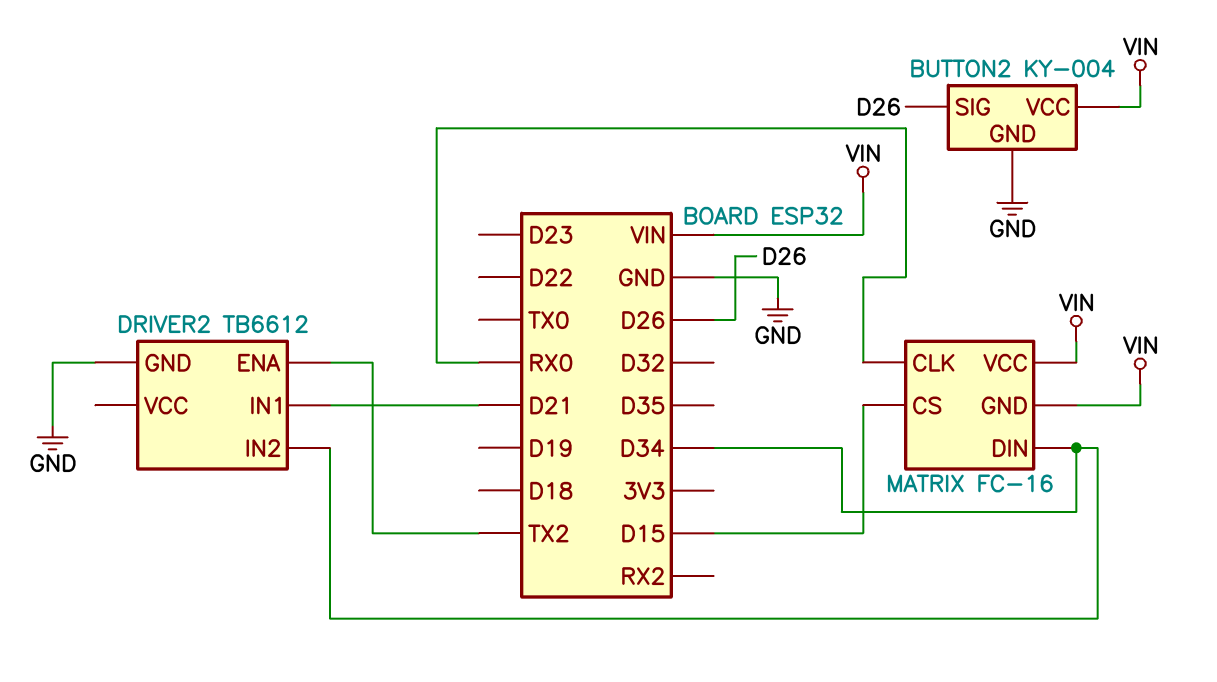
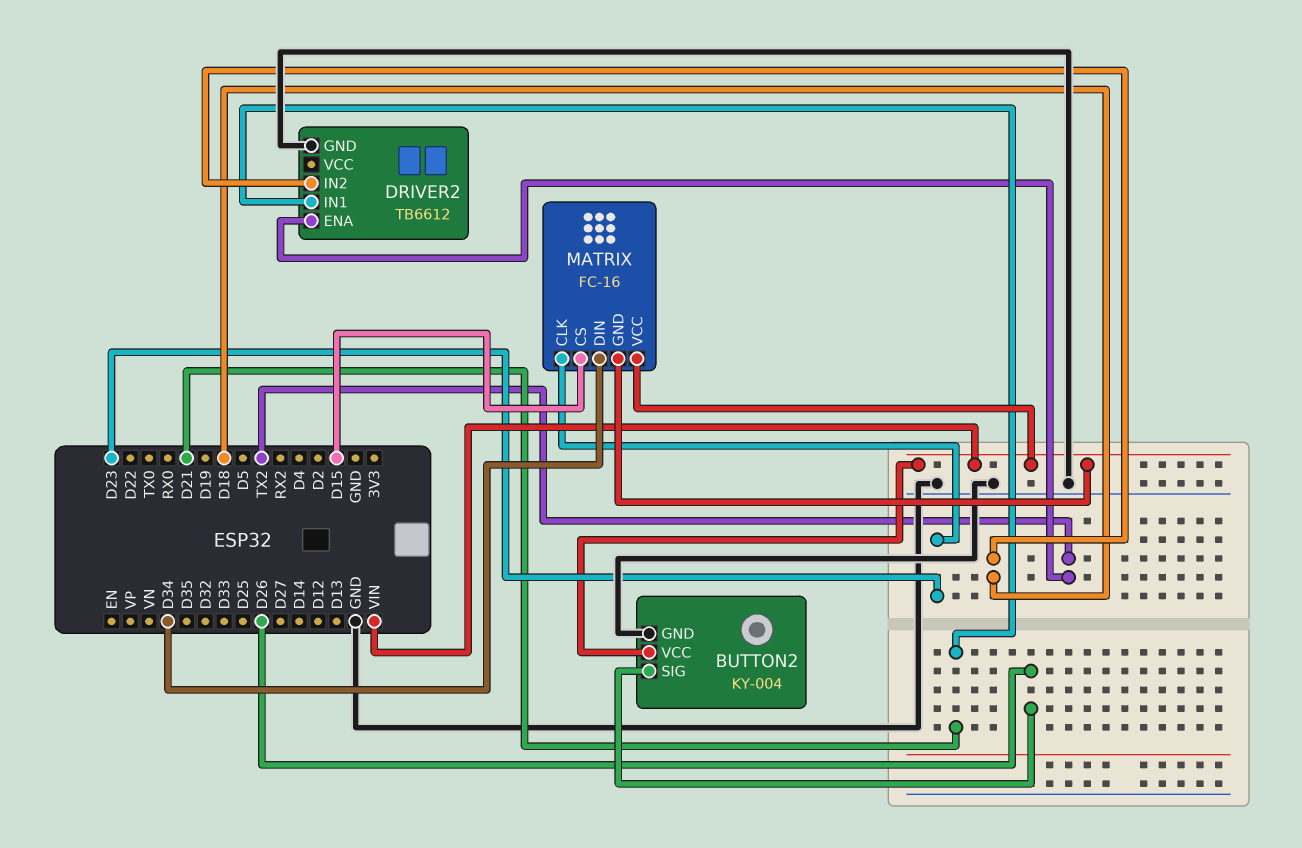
DRIVER2 pin IN2: D34 -> D18
MATRIX pin CLK: RX0 -> D23

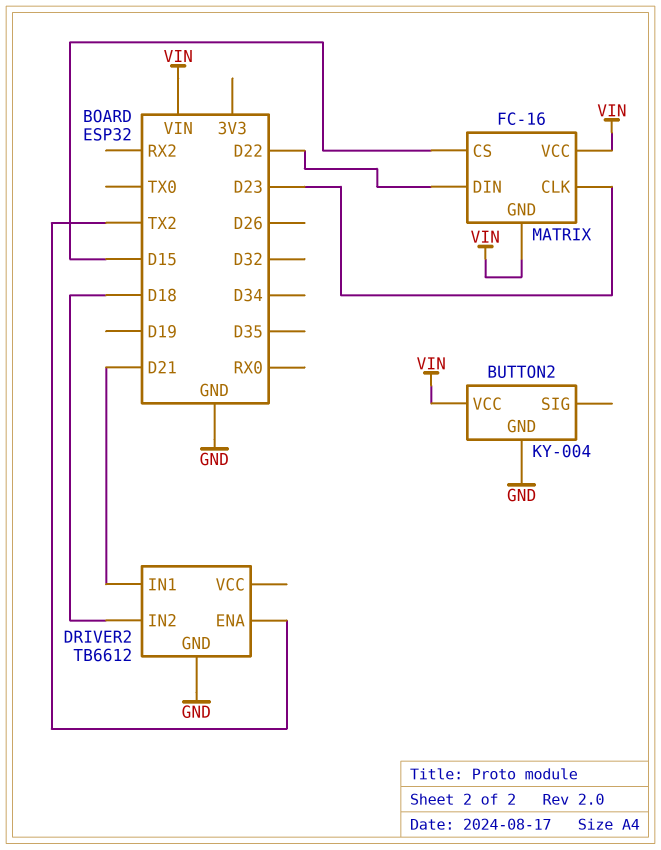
BUTTON2 pin SIG: D26 -> none
MATRIX pin DIN: D34 -> D22

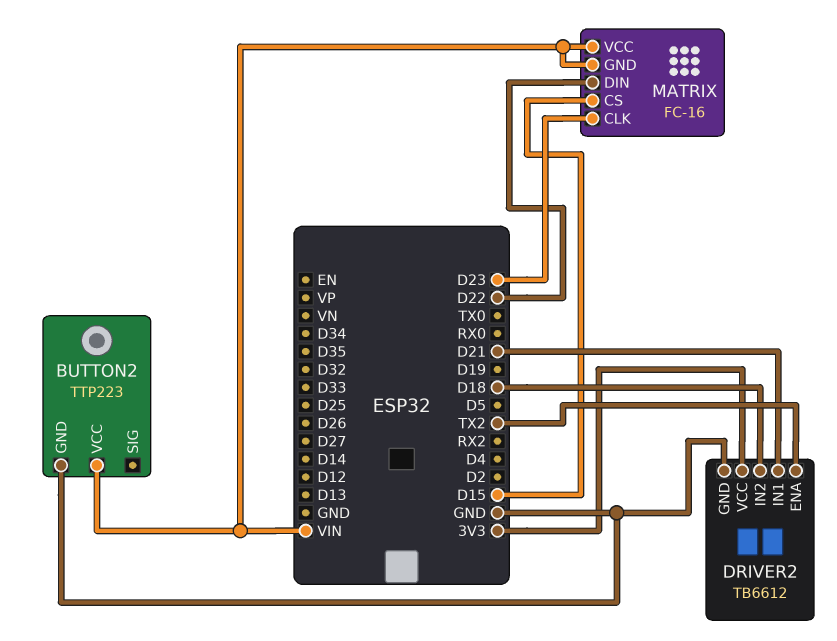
BUTTON2: KY-004 -> TTP223
DRIVER2 pin VCC: none -> 3V3

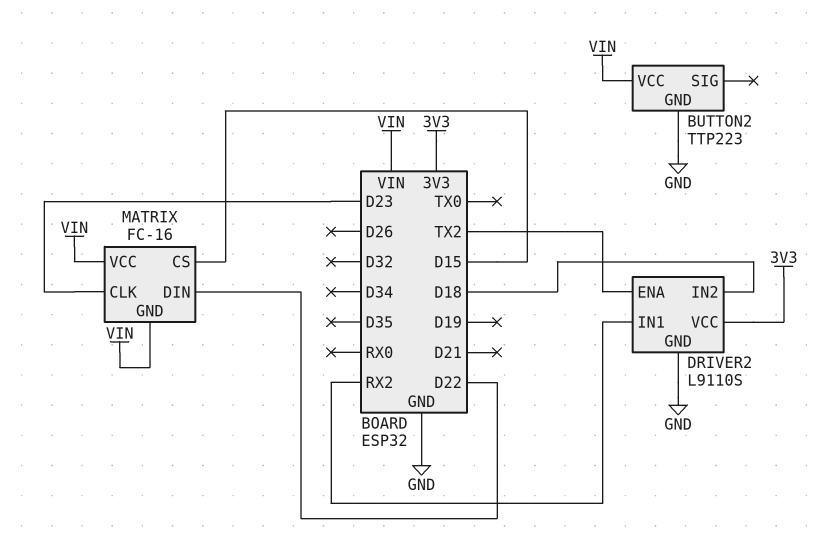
DRIVER2: TB6612 -> L9110S
DRIVER2 pin IN1: D21 -> RX2

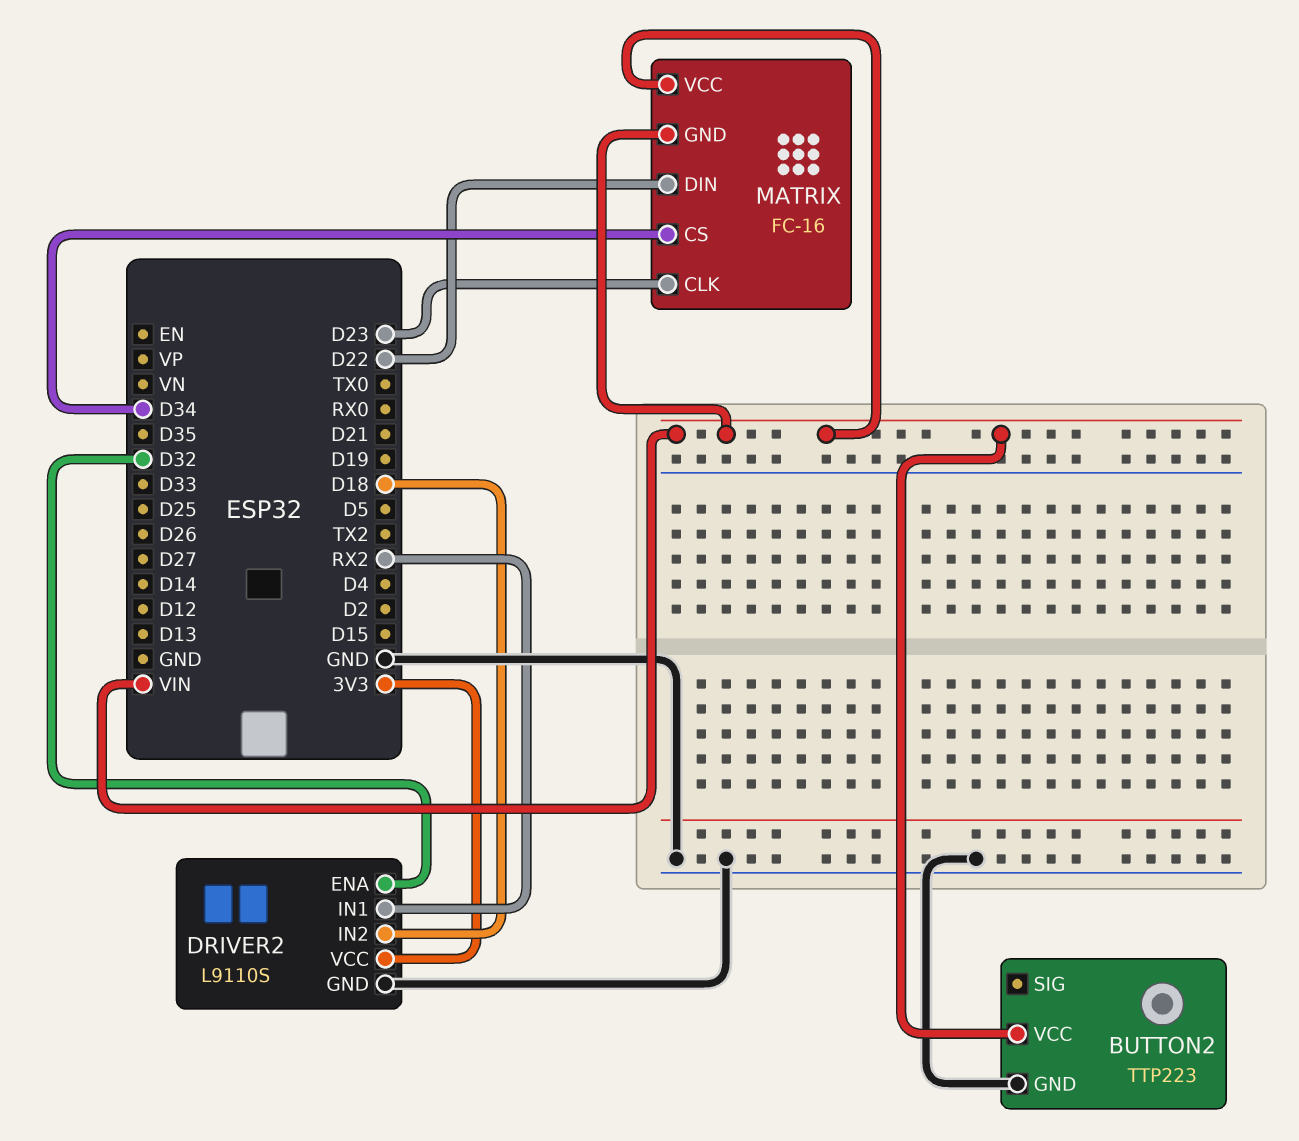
DRIVER2 pin ENA: TX2 -> D32
MATRIX pin CS: D15 -> D34

